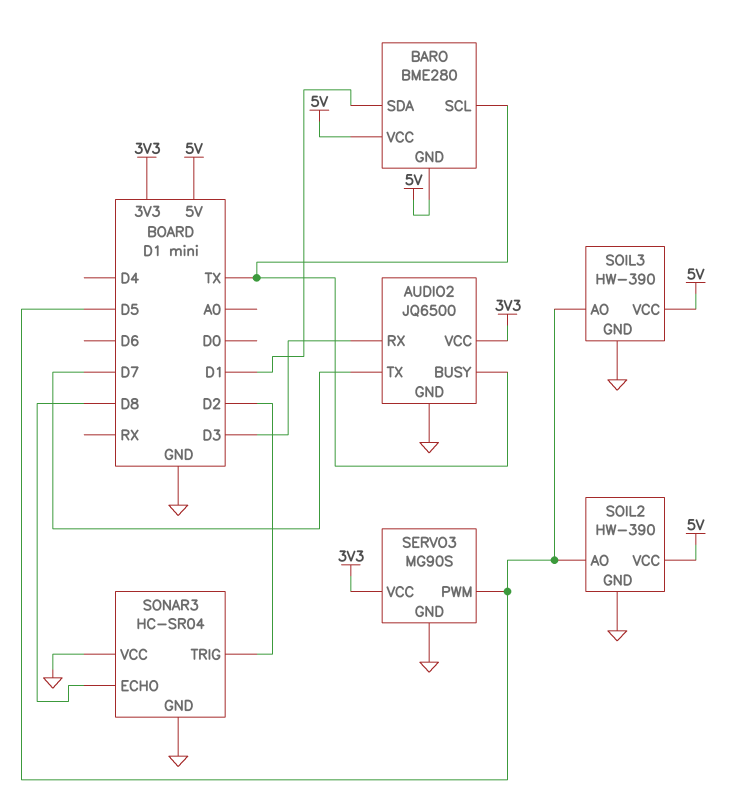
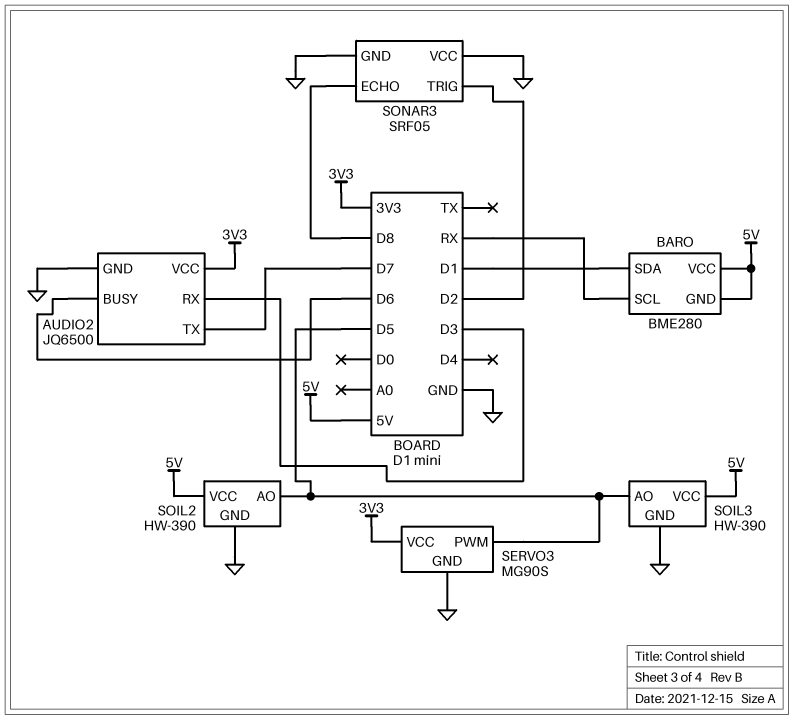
AUDIO2 pin BUSY: TX -> D6
BARO pin SCL: TX -> RX
SONAR3: HC-SR04 -> SRF05

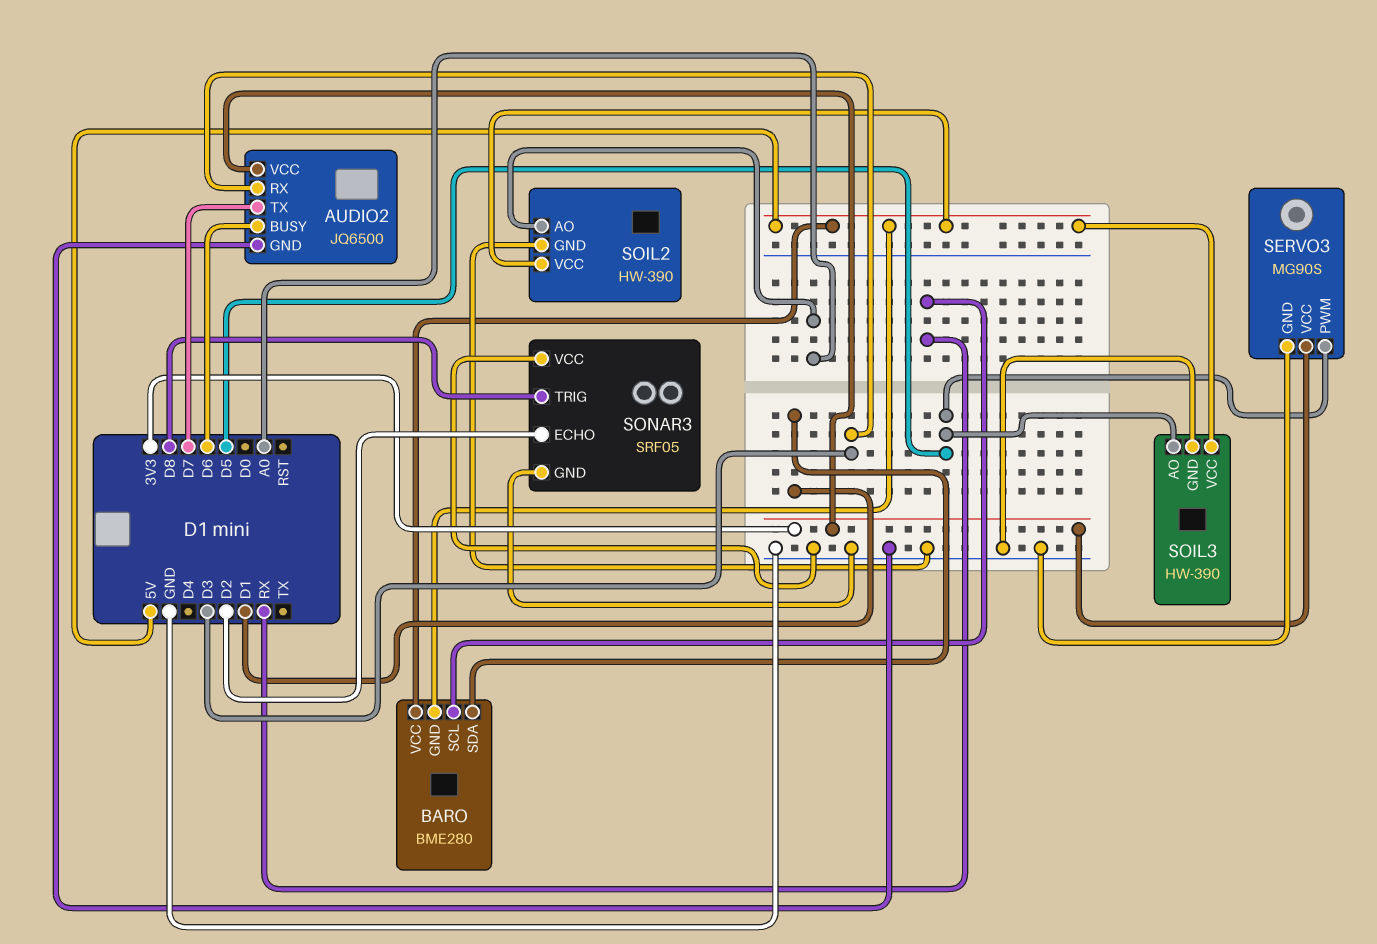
SOIL2 pin AO: D5 -> A0
SONAR3 pin ECHO: D8 -> D2
SONAR3 pin TRIG: D2 -> D8

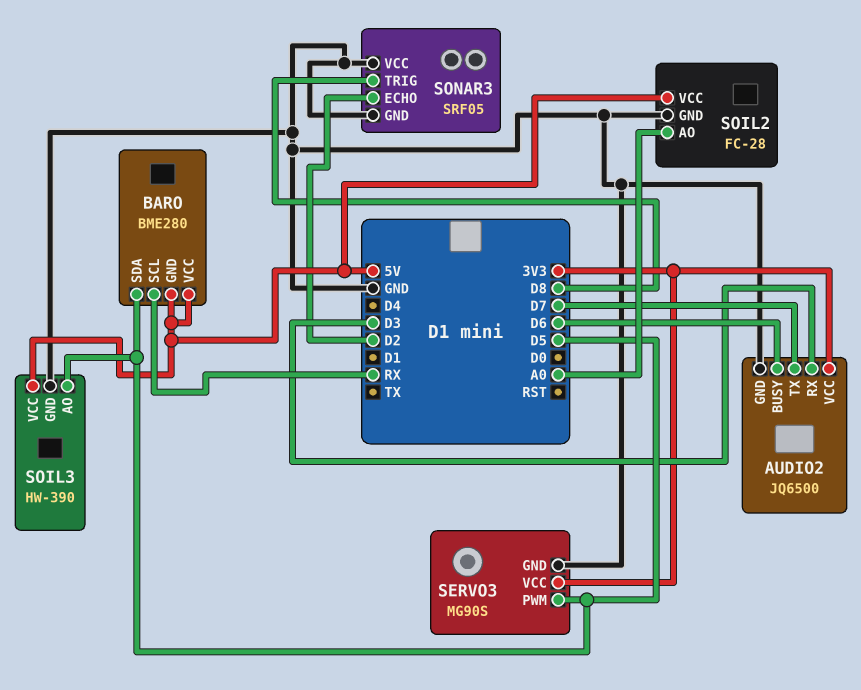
BARO pin SDA: D1 -> D5
SOIL2: HW-390 -> FC-28

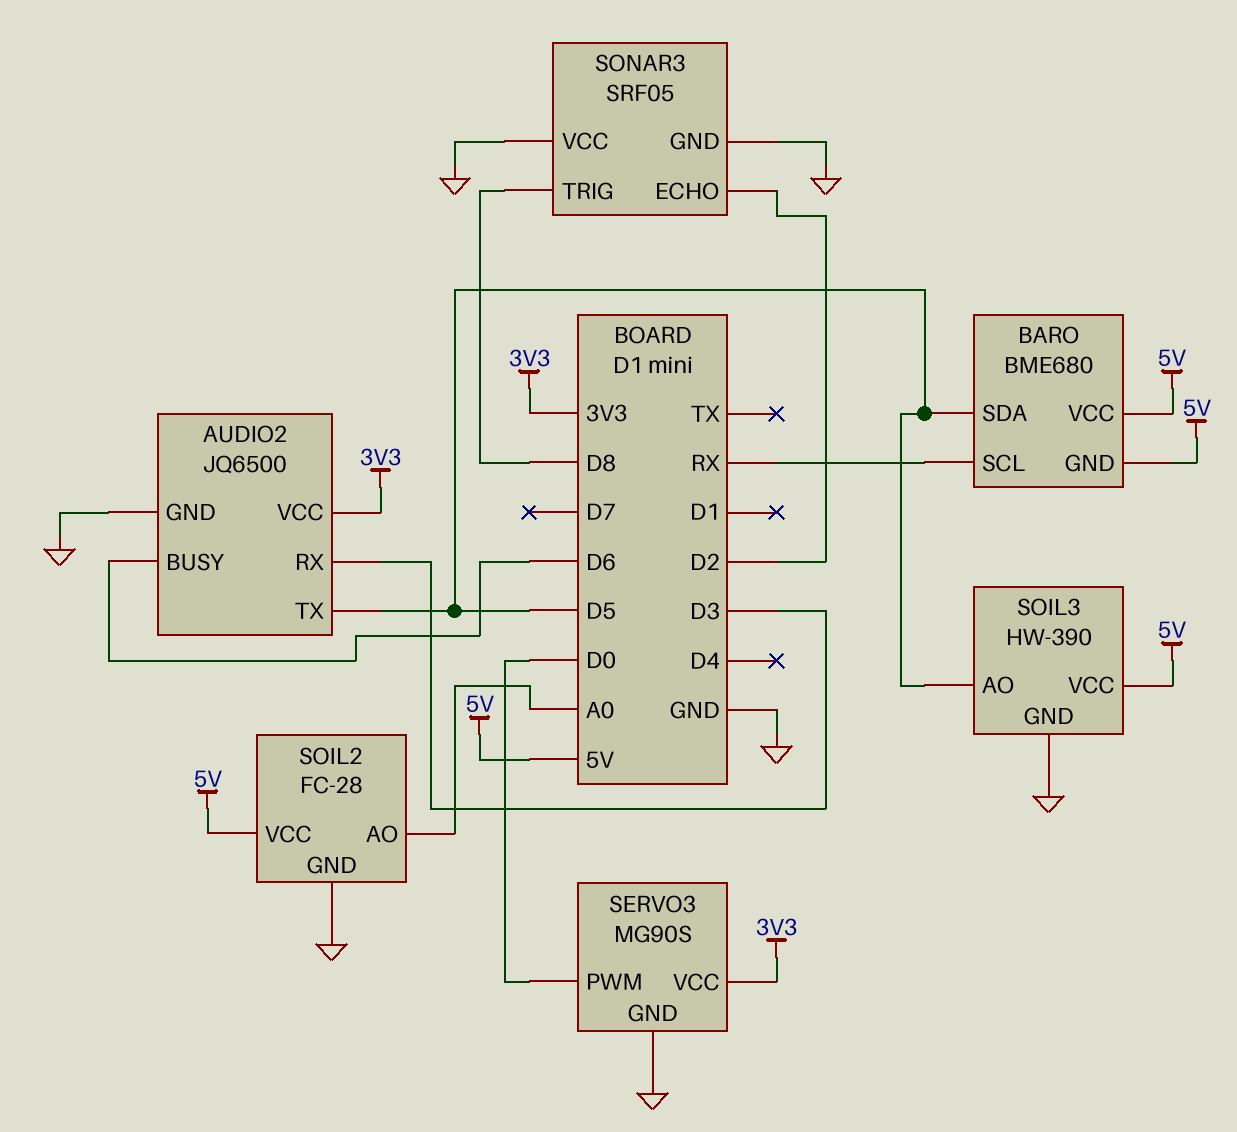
AUDIO2 pin TX: D7 -> D5
BARO: BME280 -> BME680
SERVO3 pin PWM: D5 -> D0

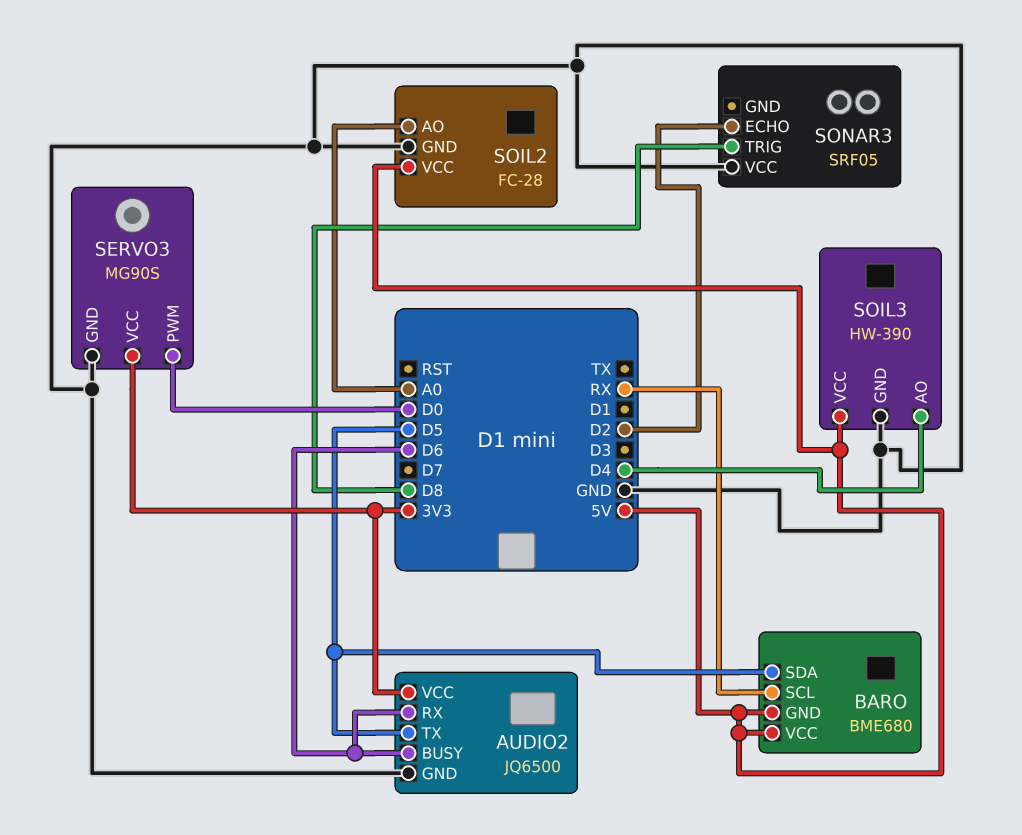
AUDIO2 pin RX: D3 -> D6
SOIL3 pin AO: D5 -> D4
SONAR3 pin GND: GND -> none

